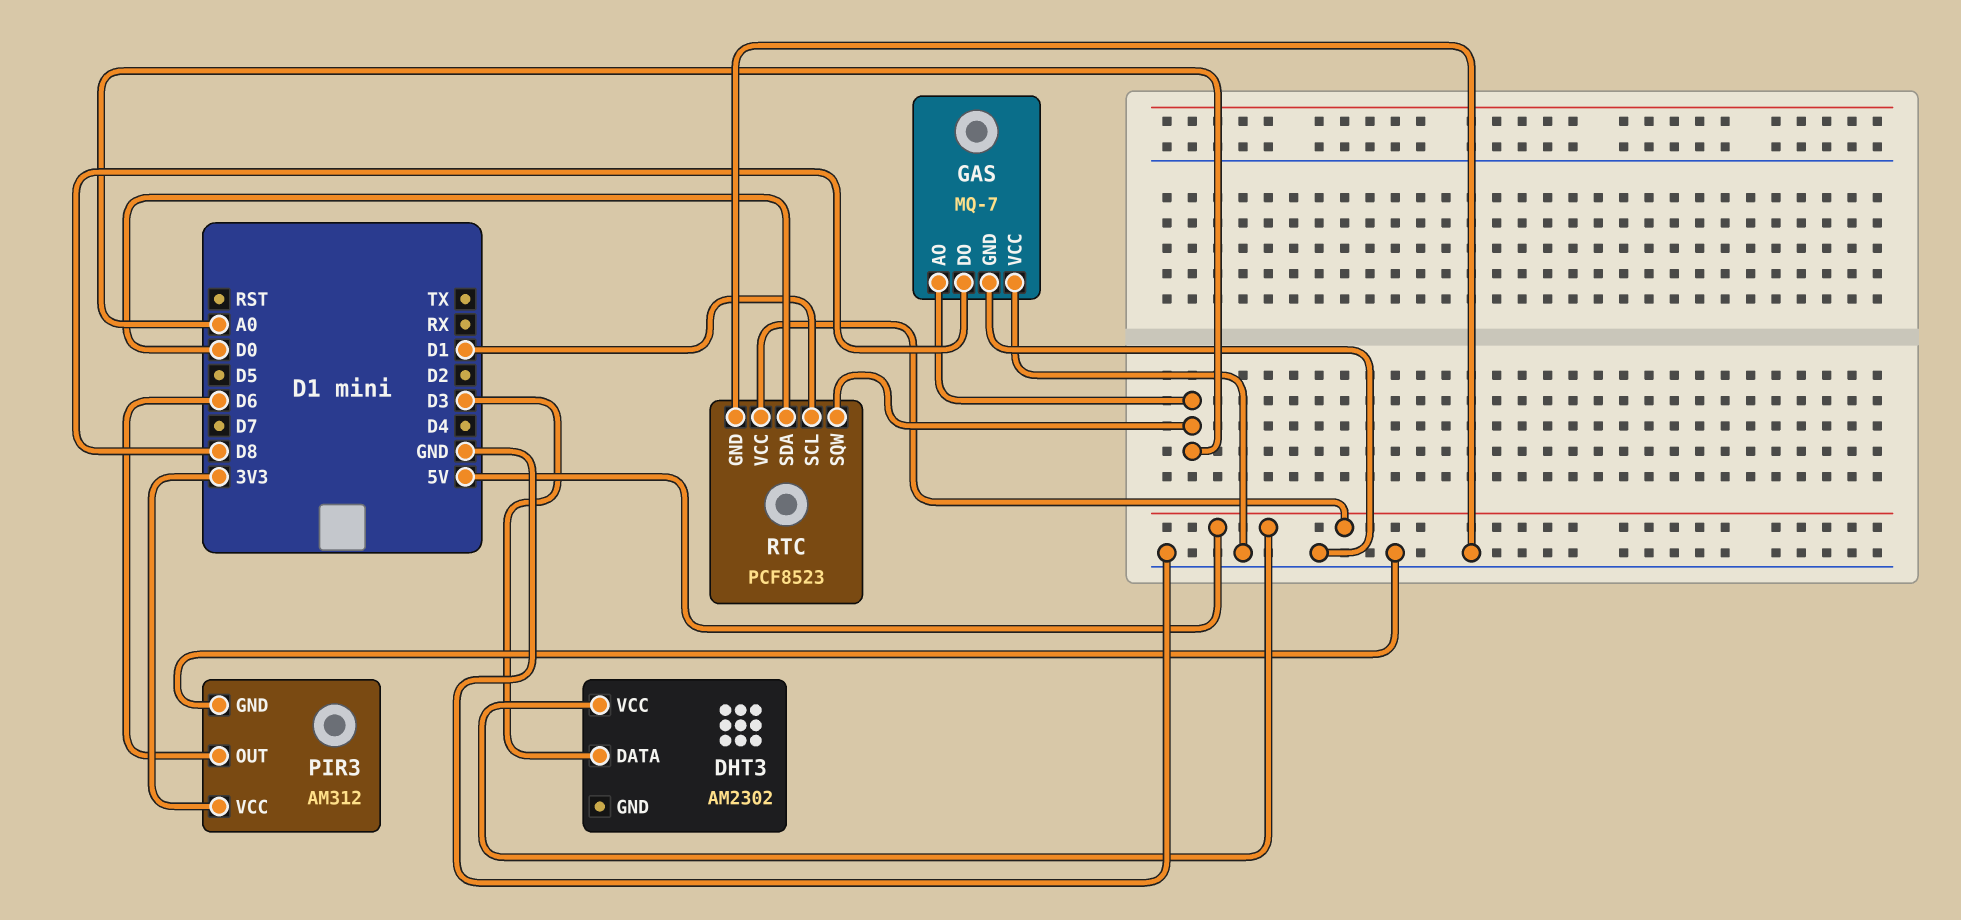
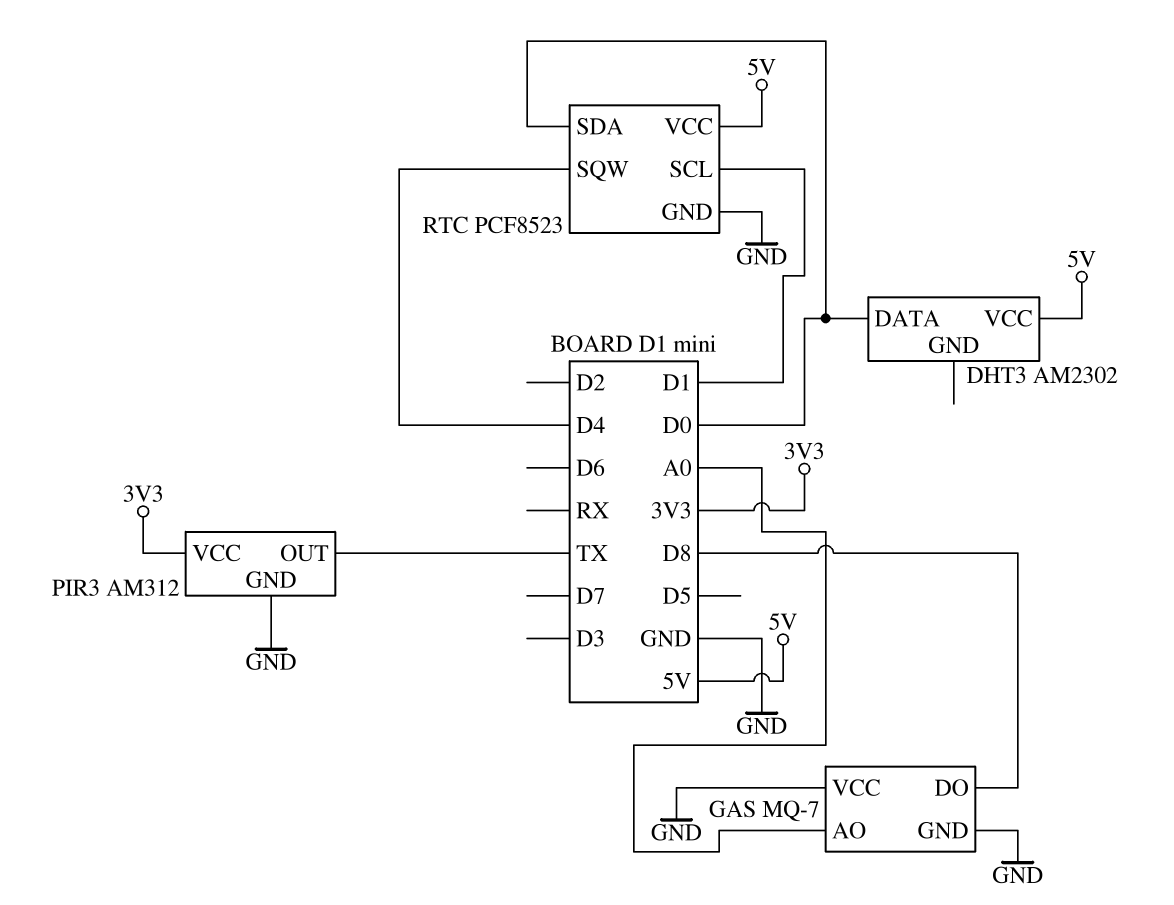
DHT3 pin DATA: D3 -> D0
PIR3 pin OUT: D6 -> TX
RTC pin SQW: A0 -> D4

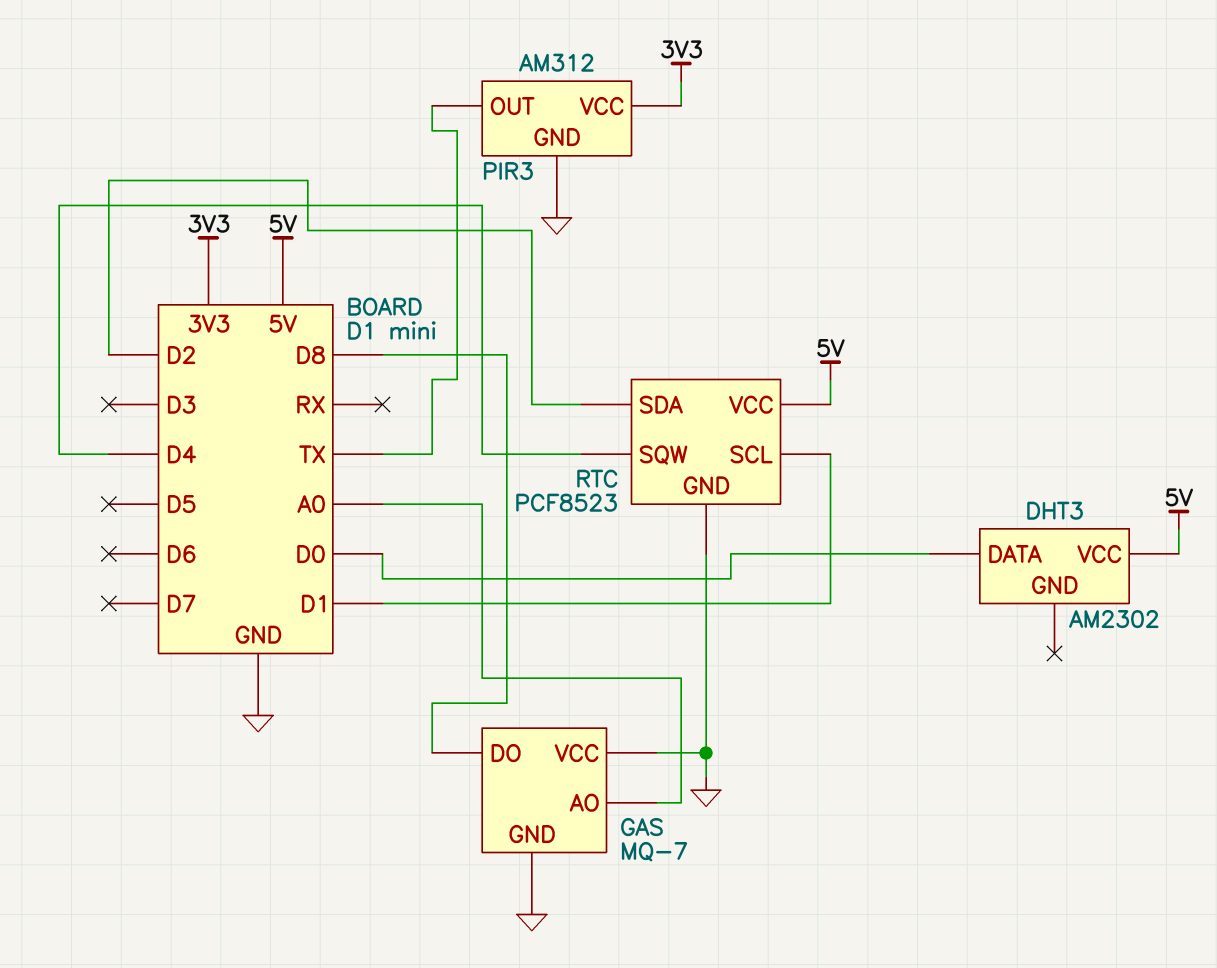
RTC pin SDA: D0 -> D2

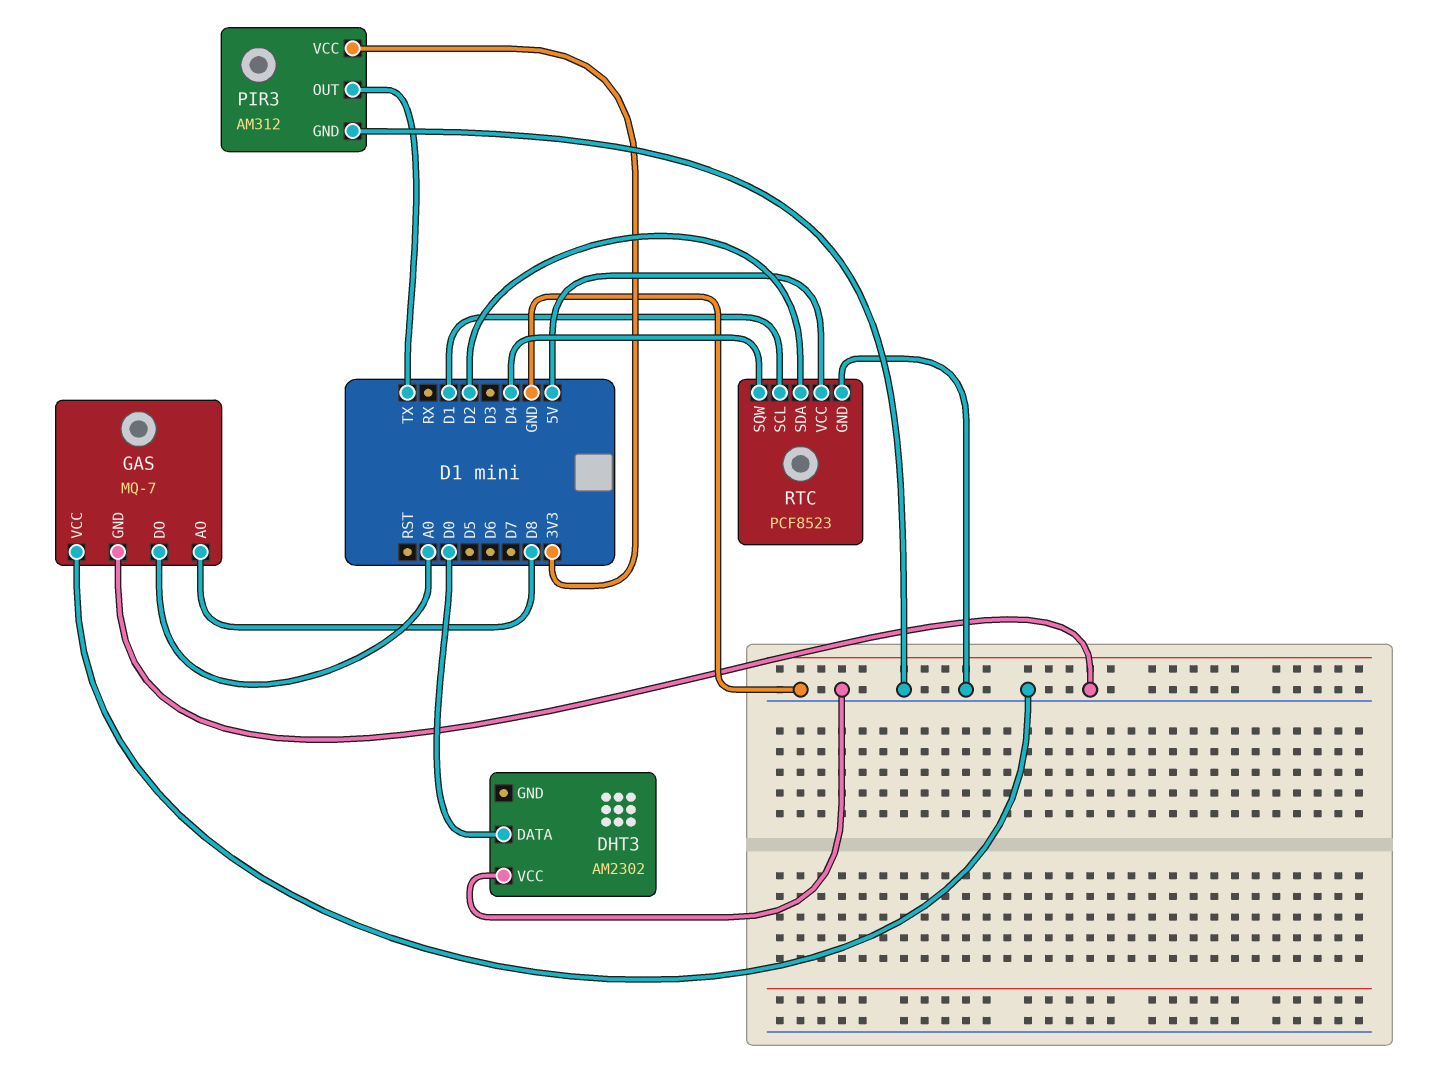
DHT3 pin VCC: 5V -> GND
GAS pin AO: A0 -> D8
GAS pin DO: D8 -> A0

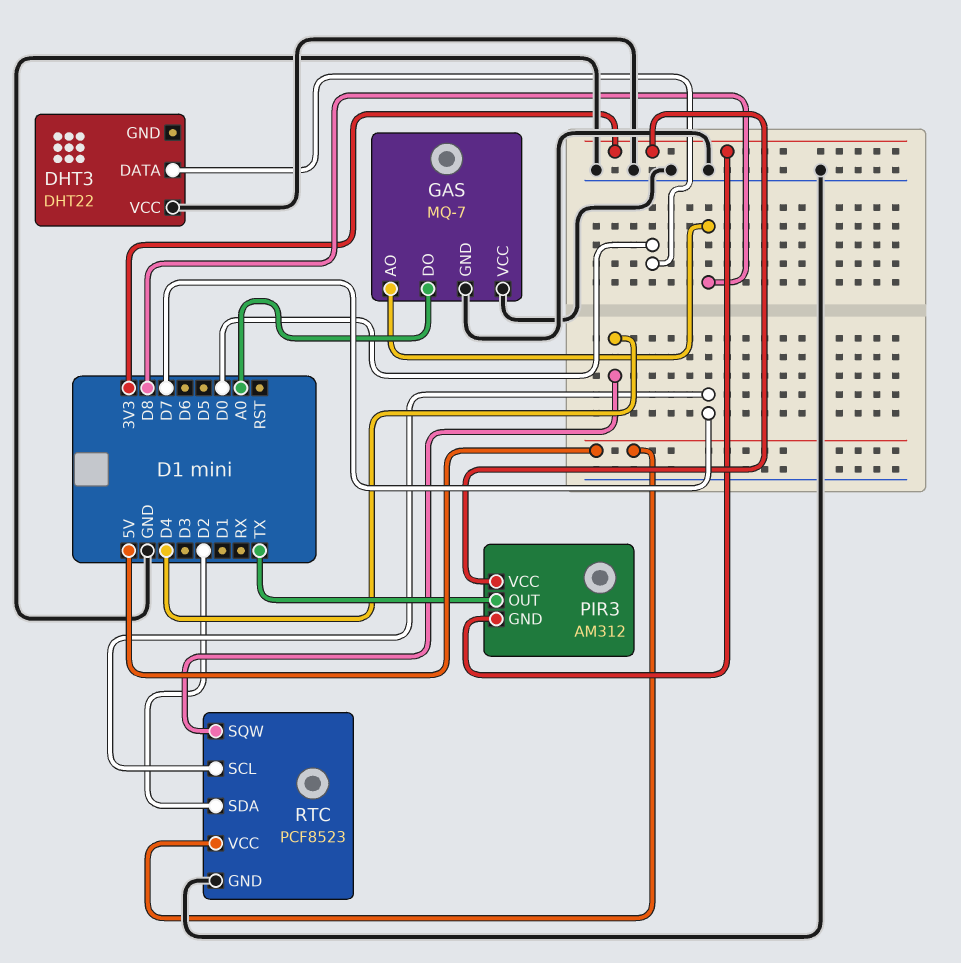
DHT3: AM2302 -> DHT22
PIR3 pin GND: GND -> 3V3
RTC pin SCL: D1 -> D7

